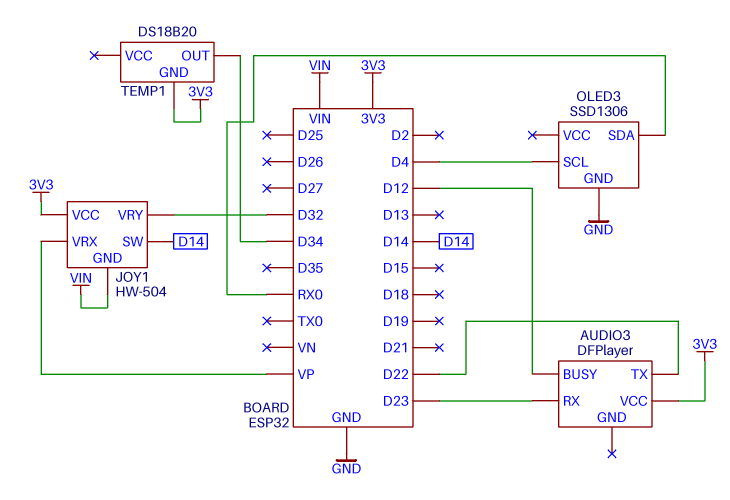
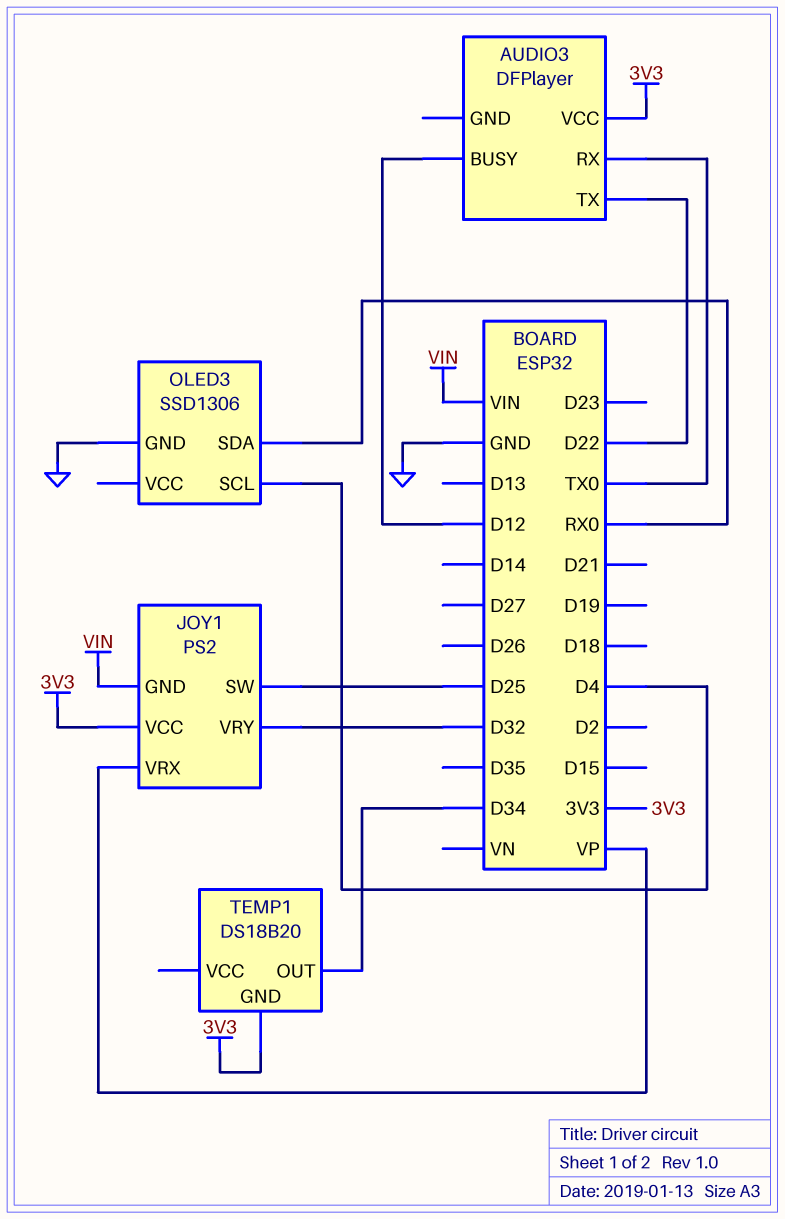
AUDIO3 pin RX: D23 -> TX0
JOY1: HW-504 -> PS2
JOY1 pin SW: D14 -> D25

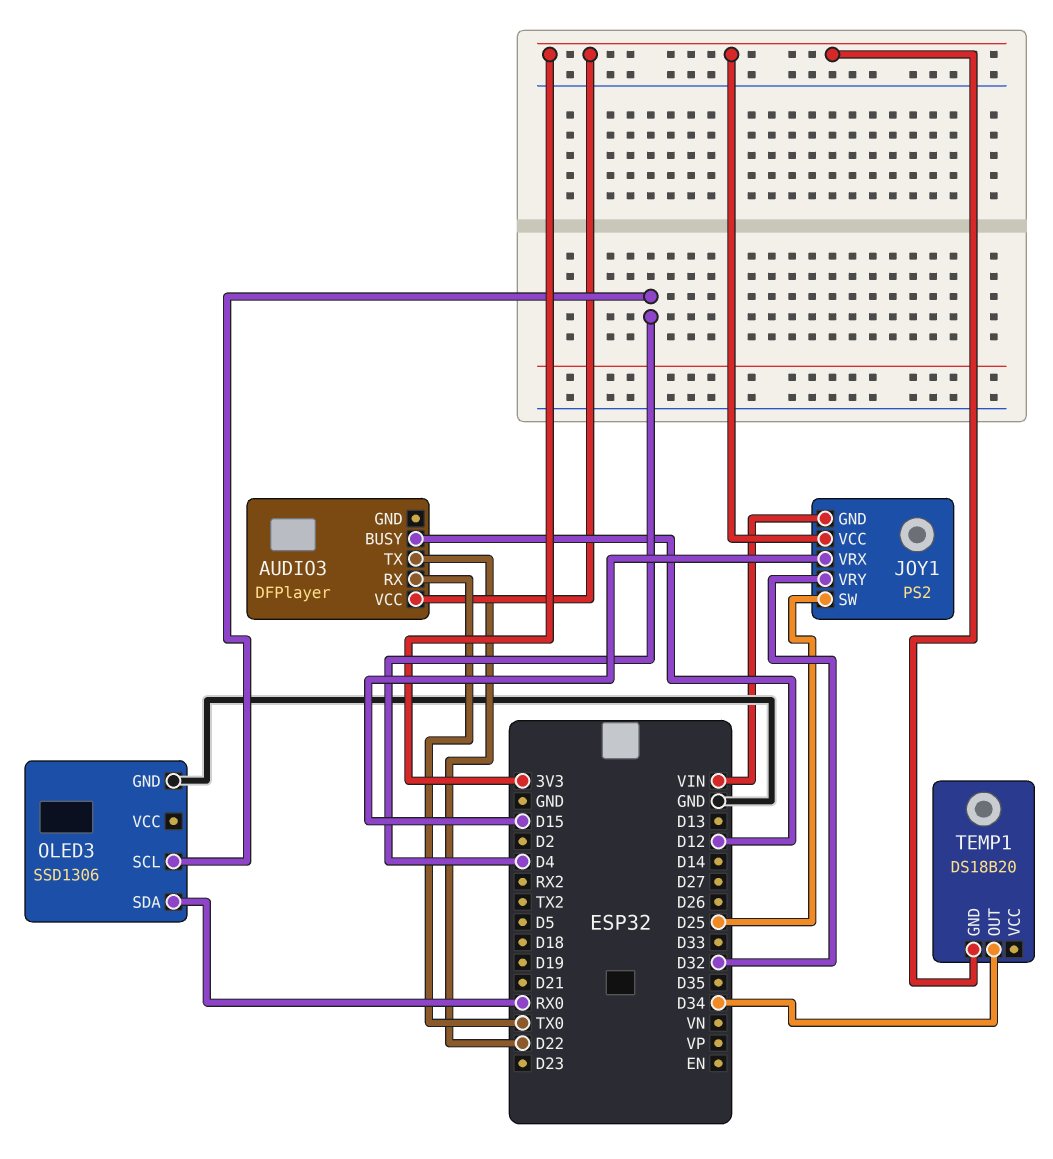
JOY1 pin VRX: VP -> D15

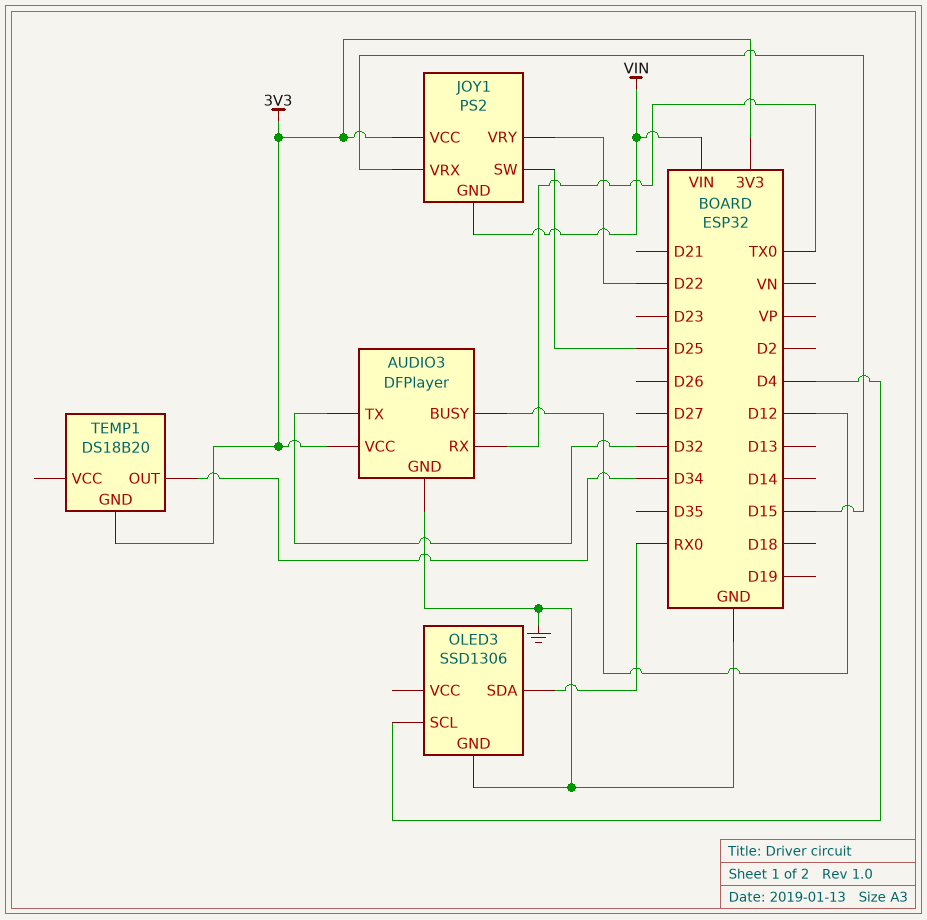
AUDIO3 pin GND: none -> GND
AUDIO3 pin TX: D22 -> D32
JOY1 pin VRY: D32 -> D22

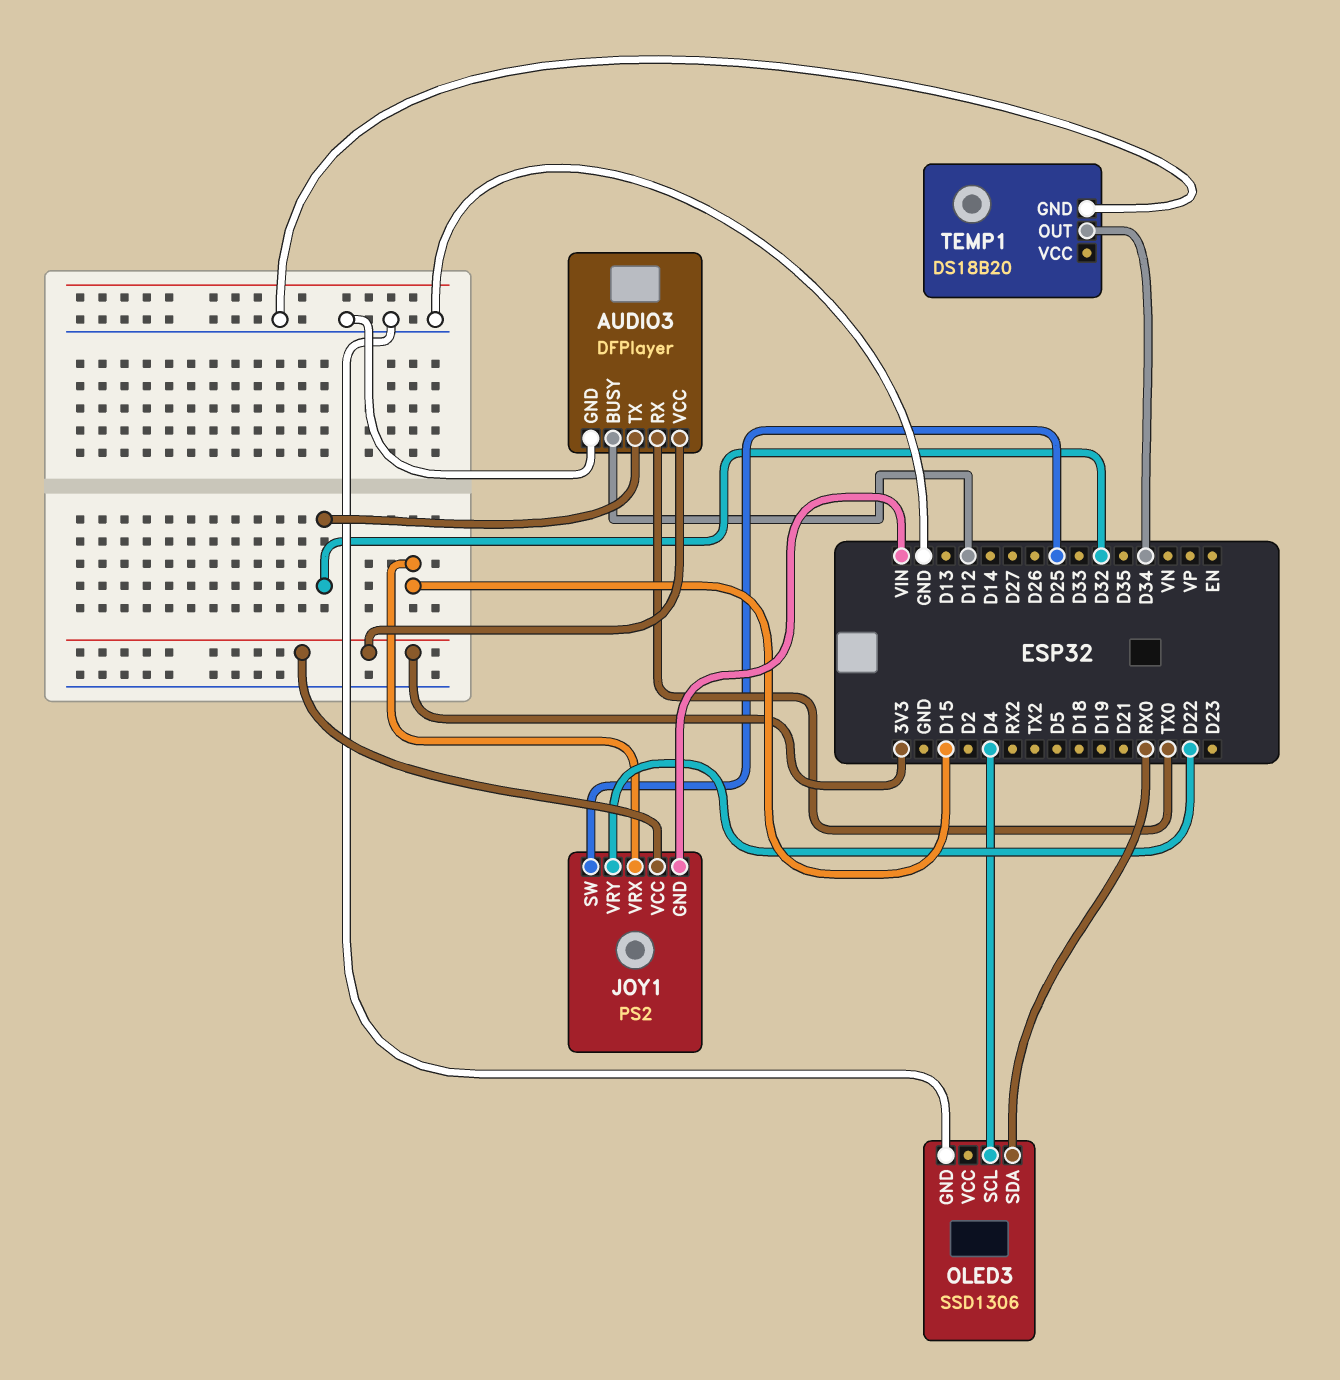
TEMP1 pin GND: 3V3 -> GND

